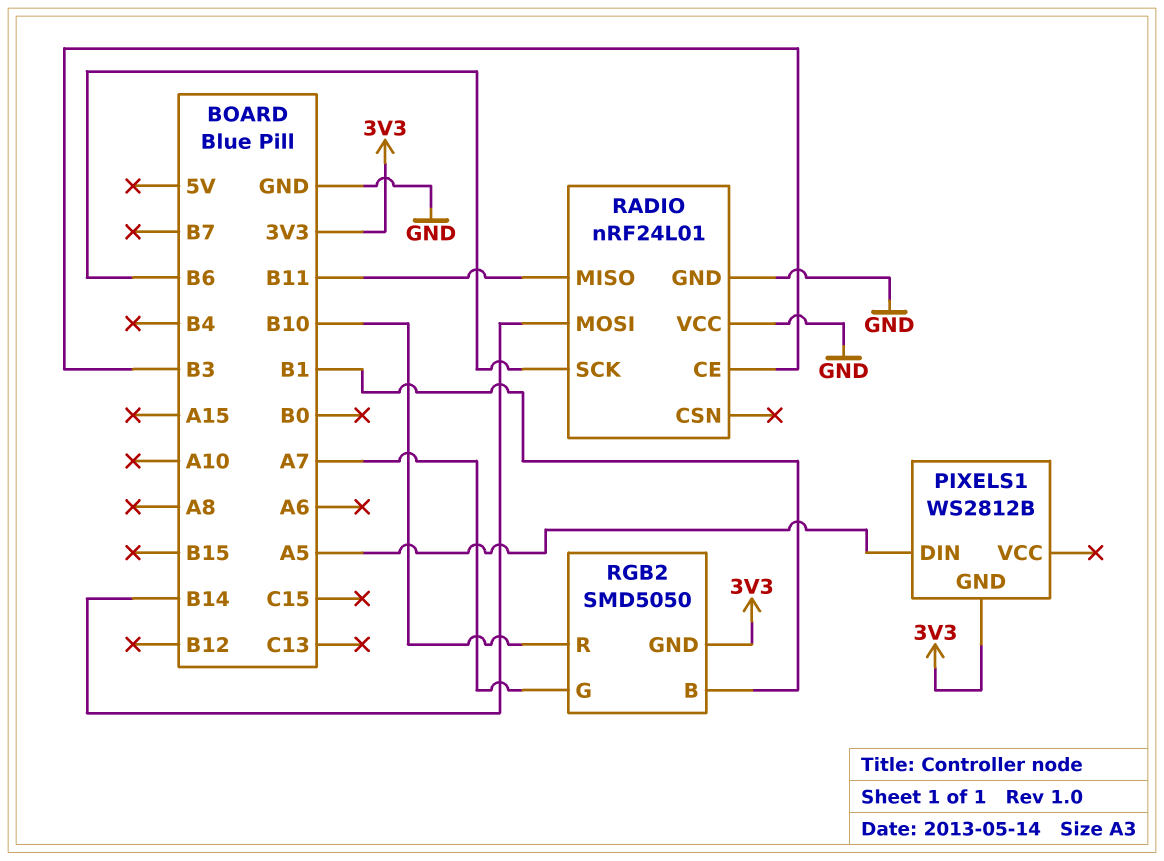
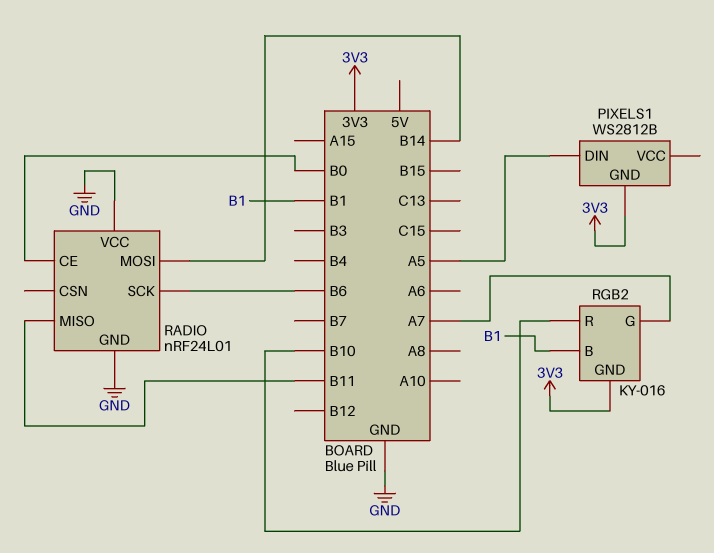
RADIO pin CE: B3 -> B0
RGB2: SMD5050 -> KY-016

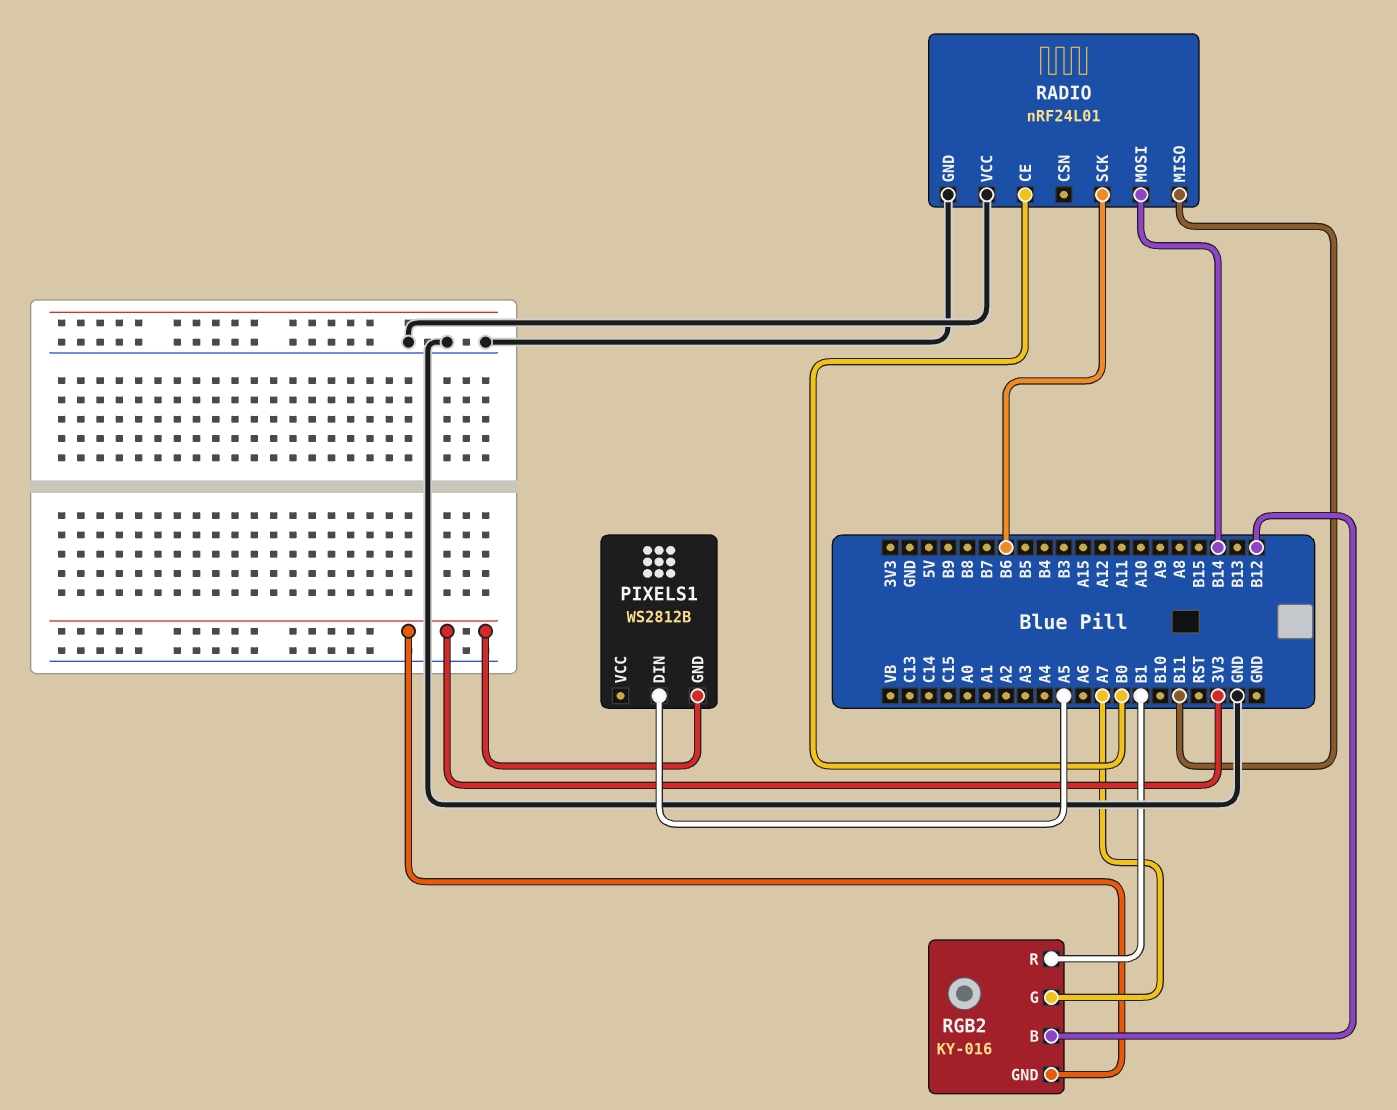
RGB2 pin B: B1 -> B12
RGB2 pin R: B10 -> B1

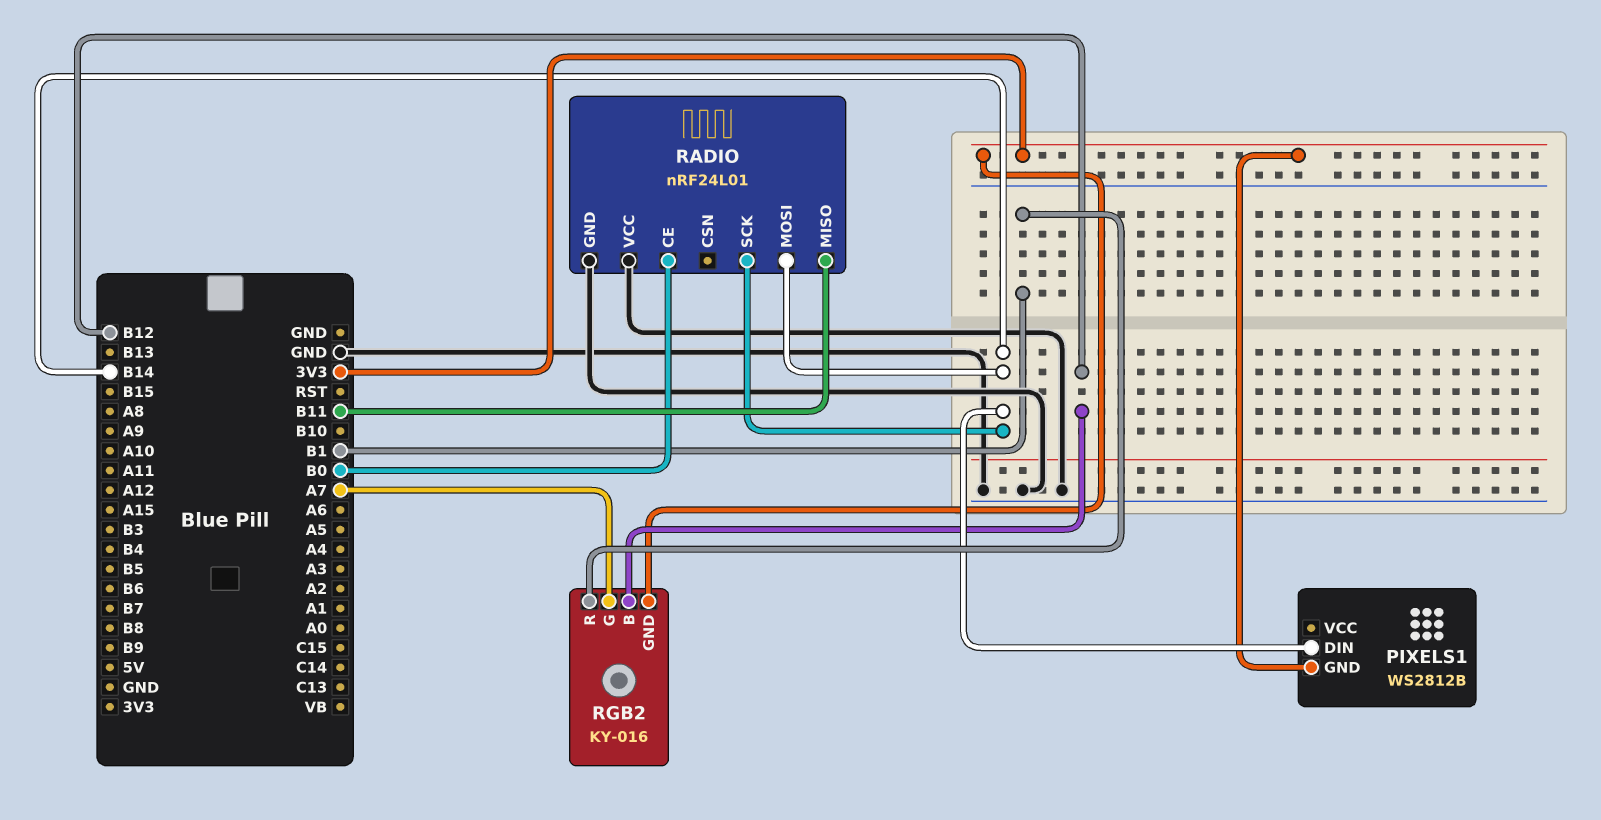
PIXELS1 pin DIN: A5 -> B14
RADIO pin SCK: B6 -> B14

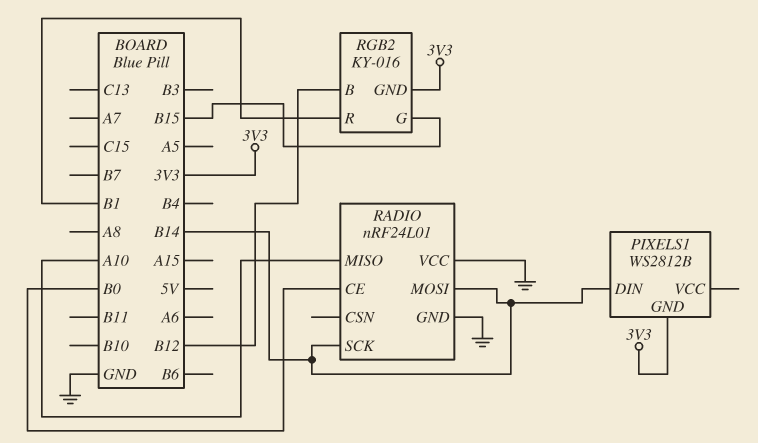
RADIO pin MISO: B11 -> A10
RGB2 pin G: A7 -> B15

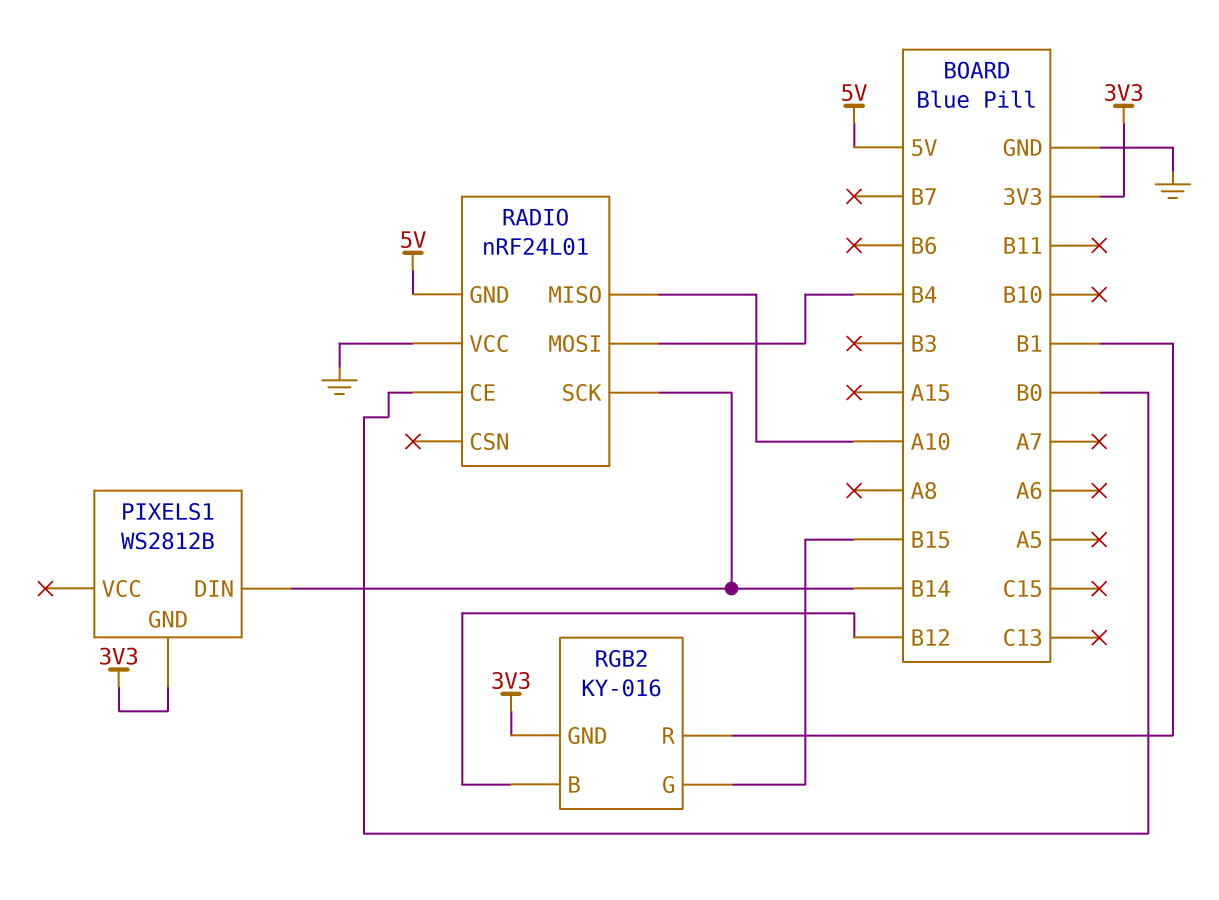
RADIO pin GND: GND -> 5V
RADIO pin MOSI: B14 -> B4

